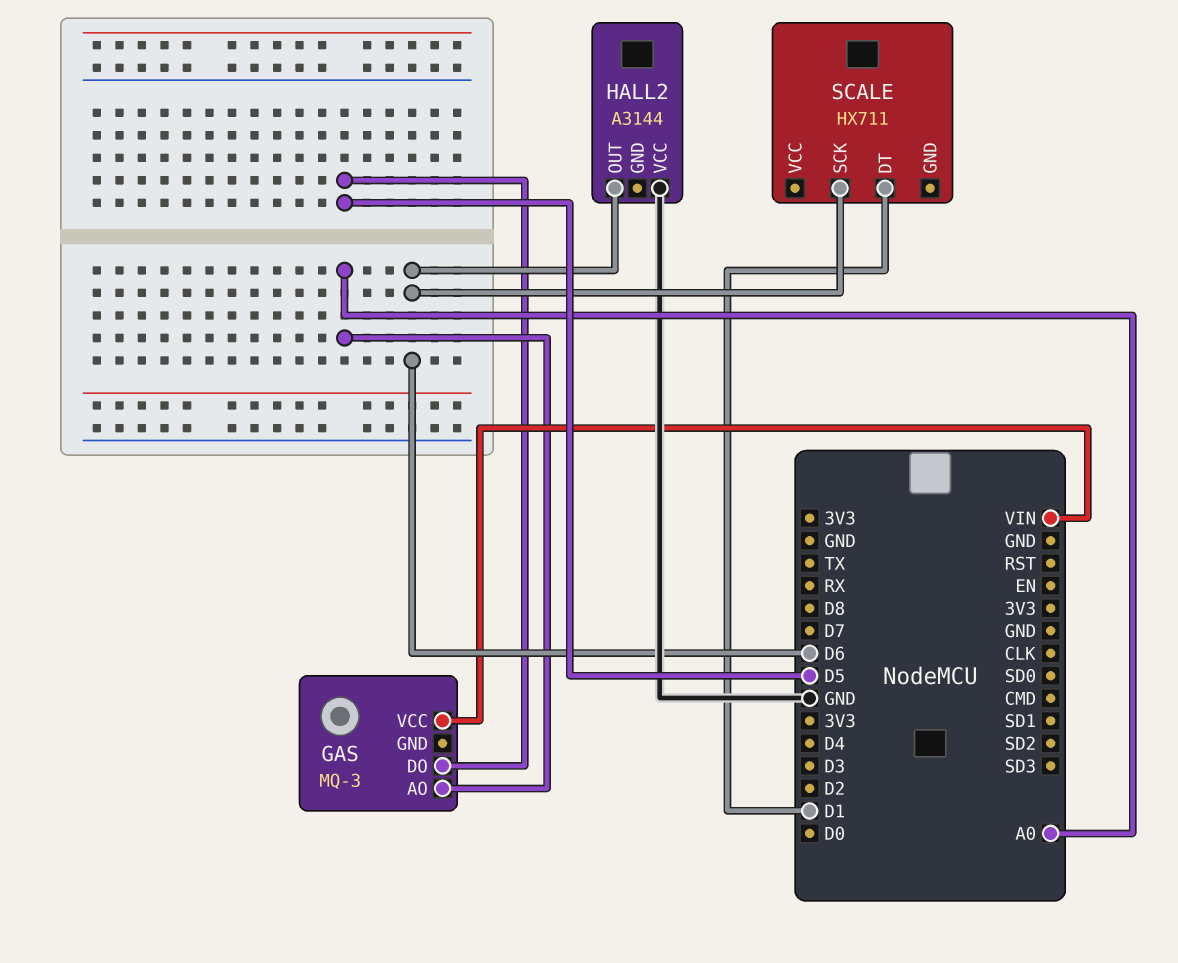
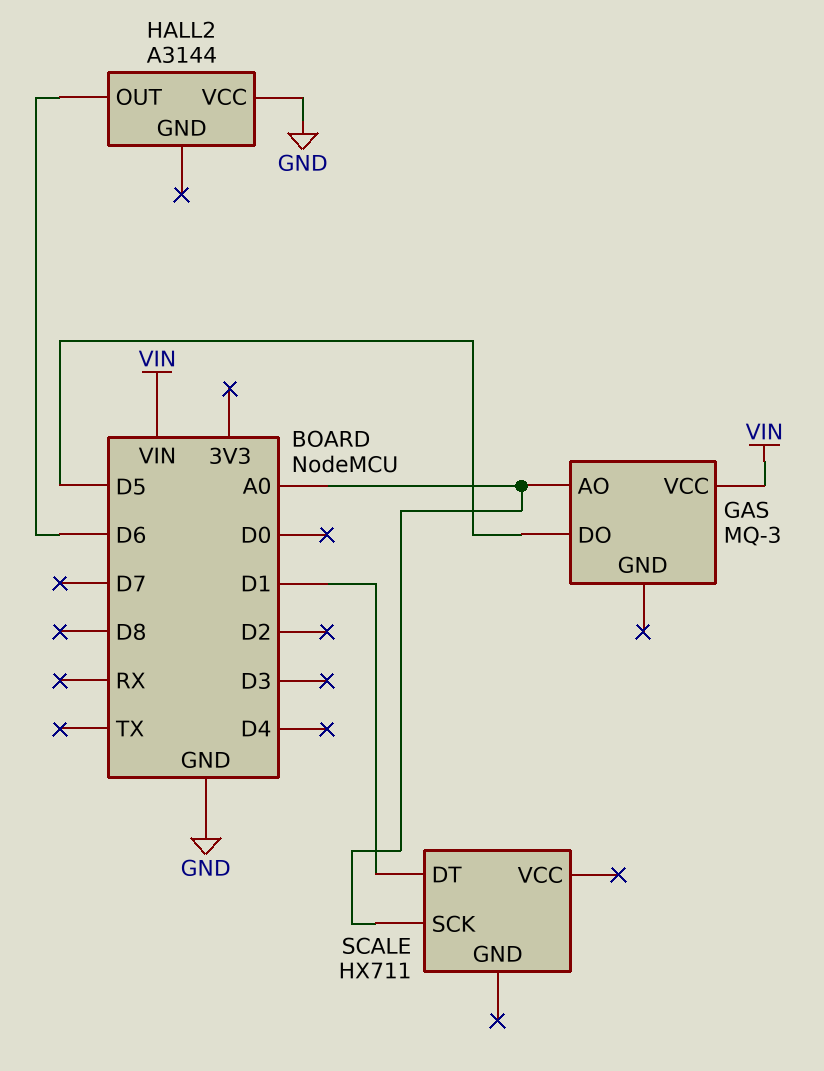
SCALE pin SCK: D6 -> A0

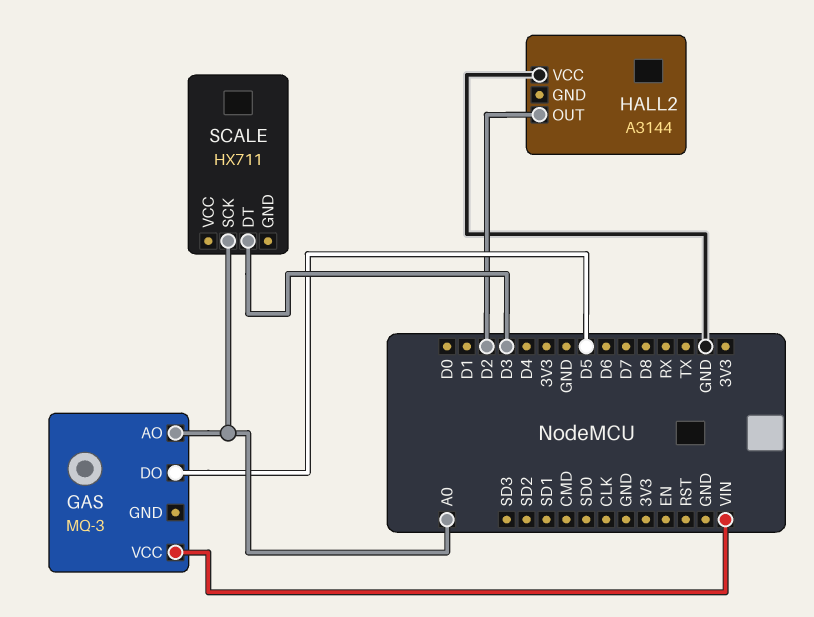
HALL2 pin OUT: D6 -> D2
SCALE pin DT: D1 -> D3

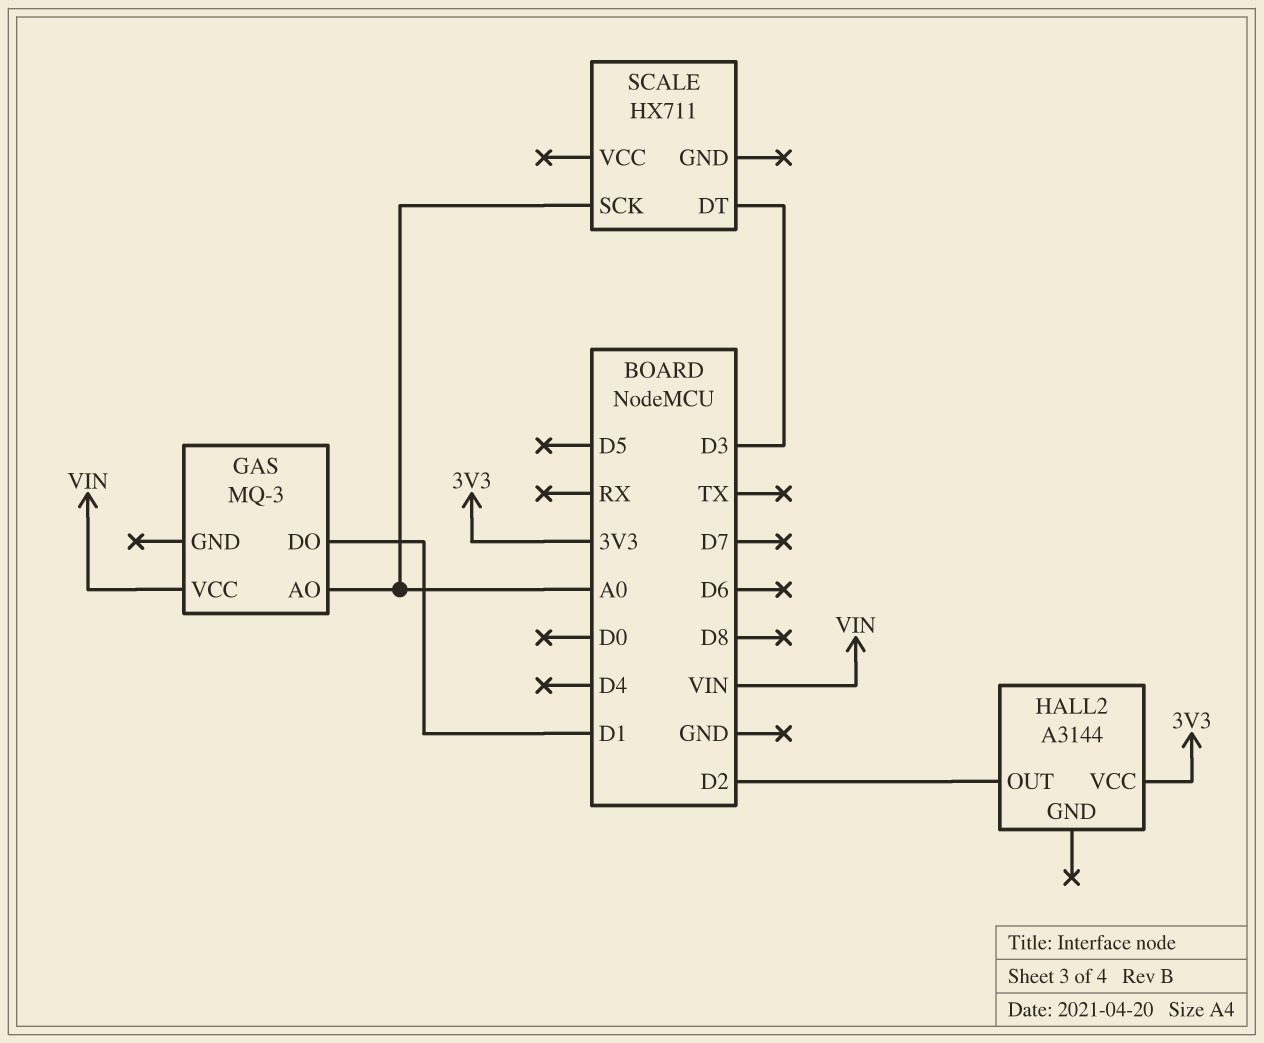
GAS pin DO: D5 -> D1
HALL2 pin VCC: GND -> 3V3

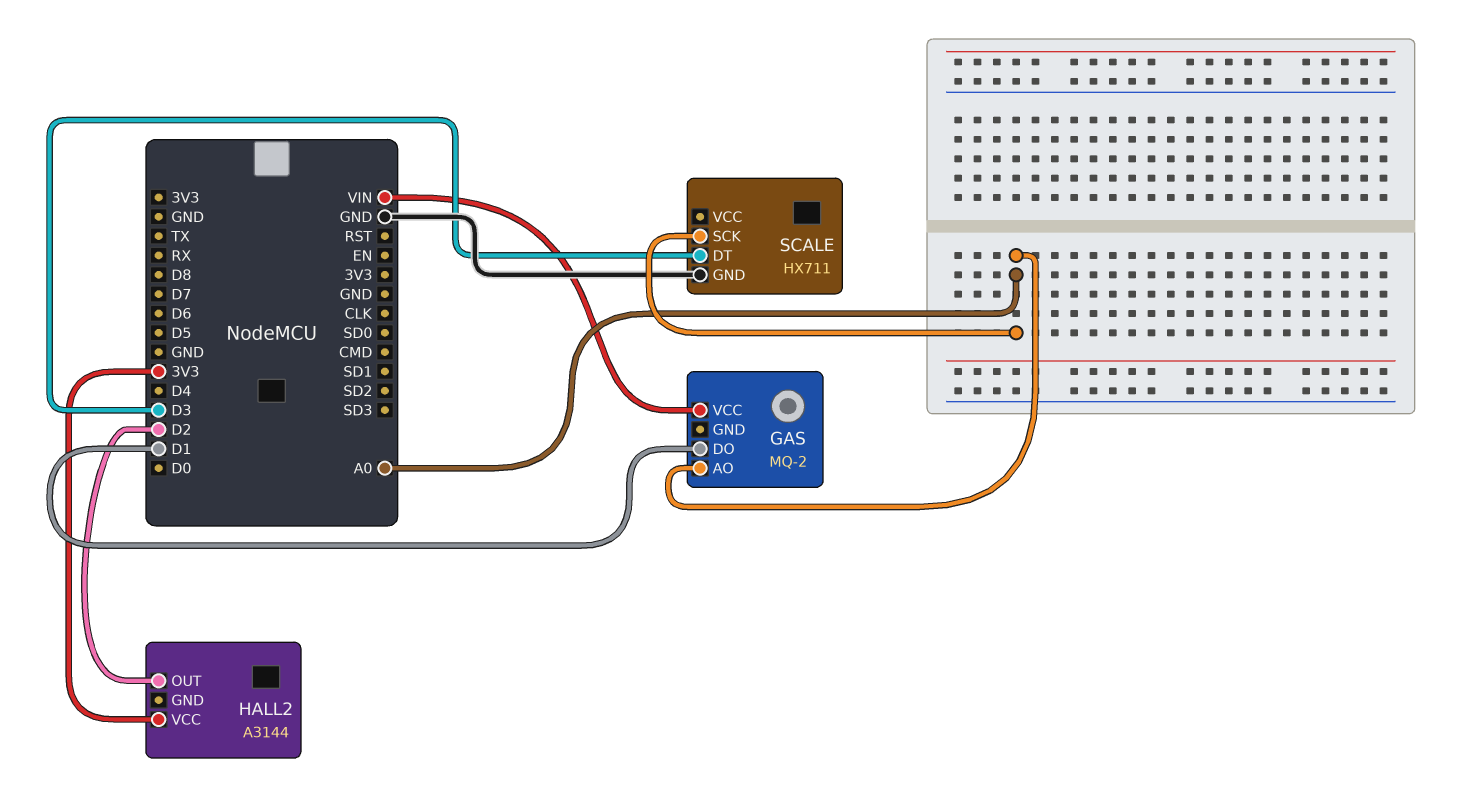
GAS: MQ-3 -> MQ-2
SCALE pin GND: none -> GND

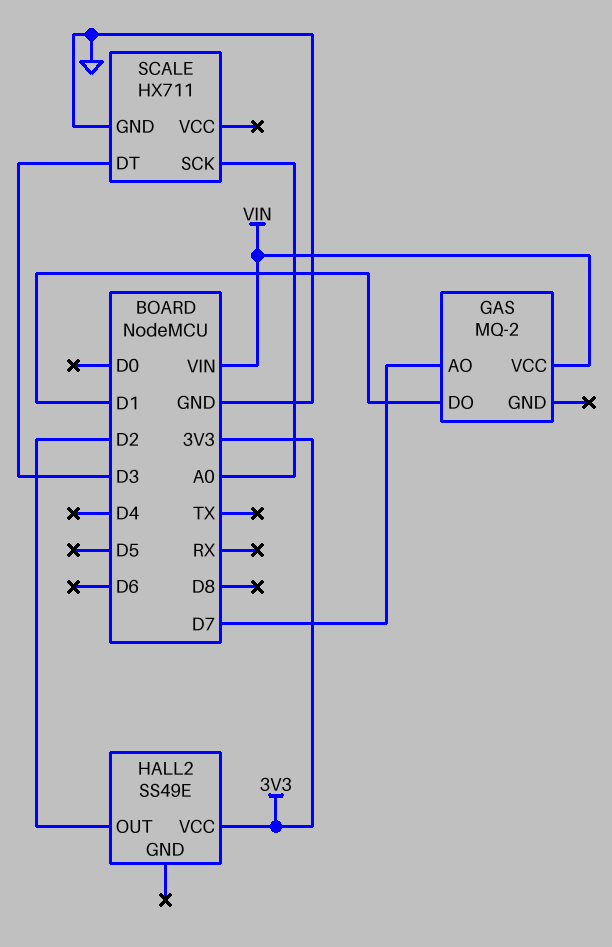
GAS pin AO: A0 -> D7
HALL2: A3144 -> SS49E

